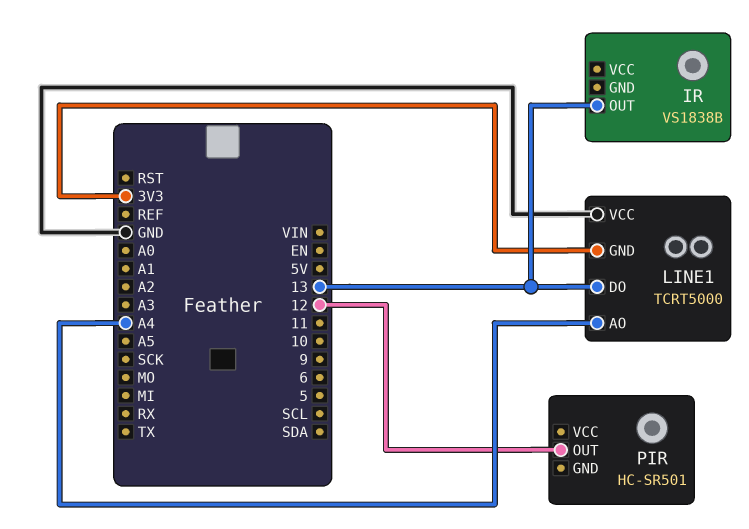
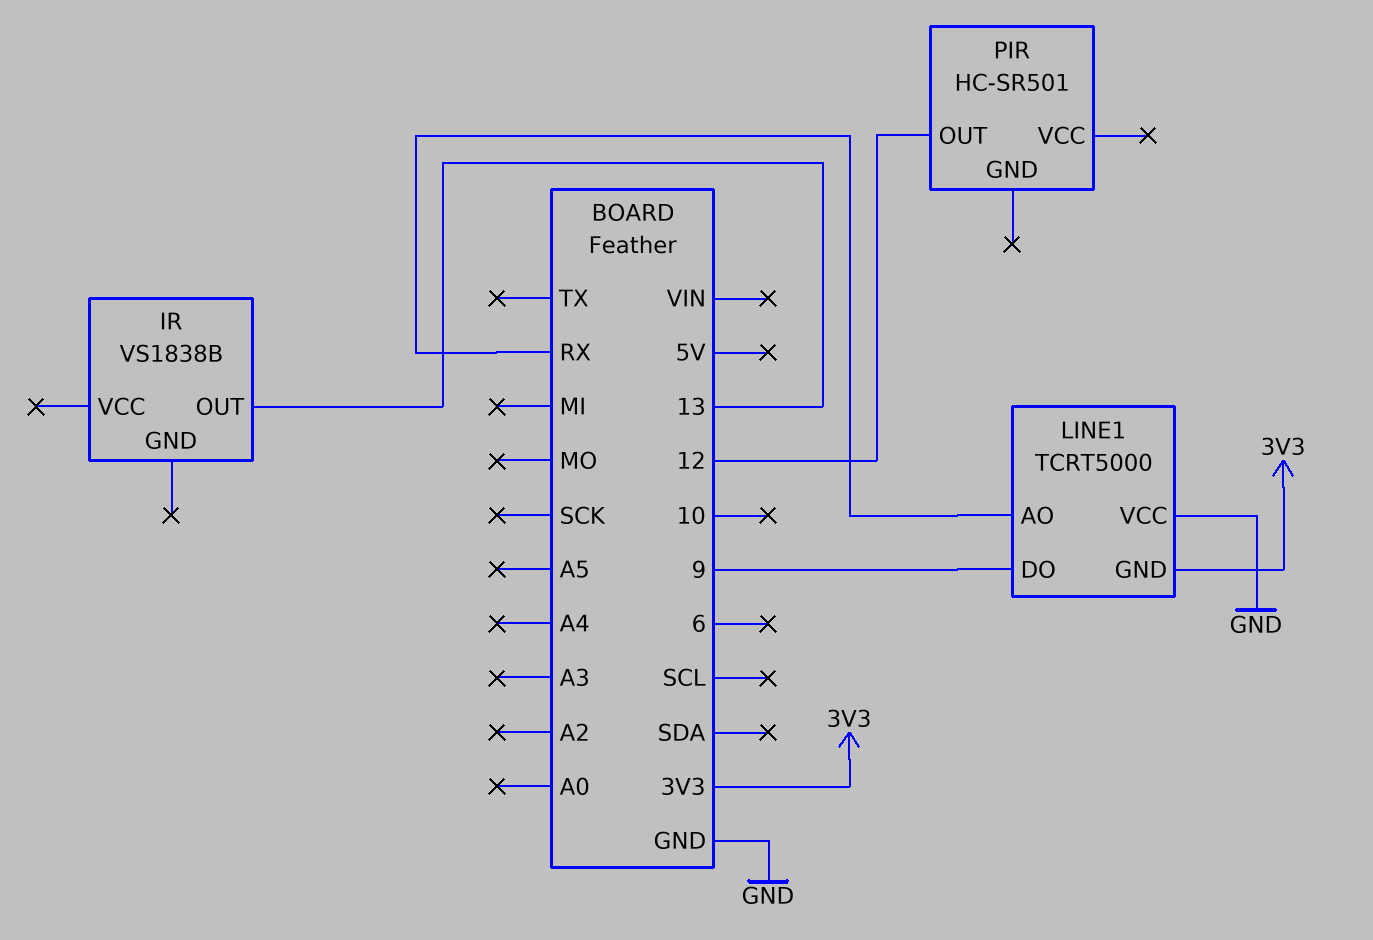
LINE1 pin AO: A4 -> RX
LINE1 pin DO: 13 -> 9

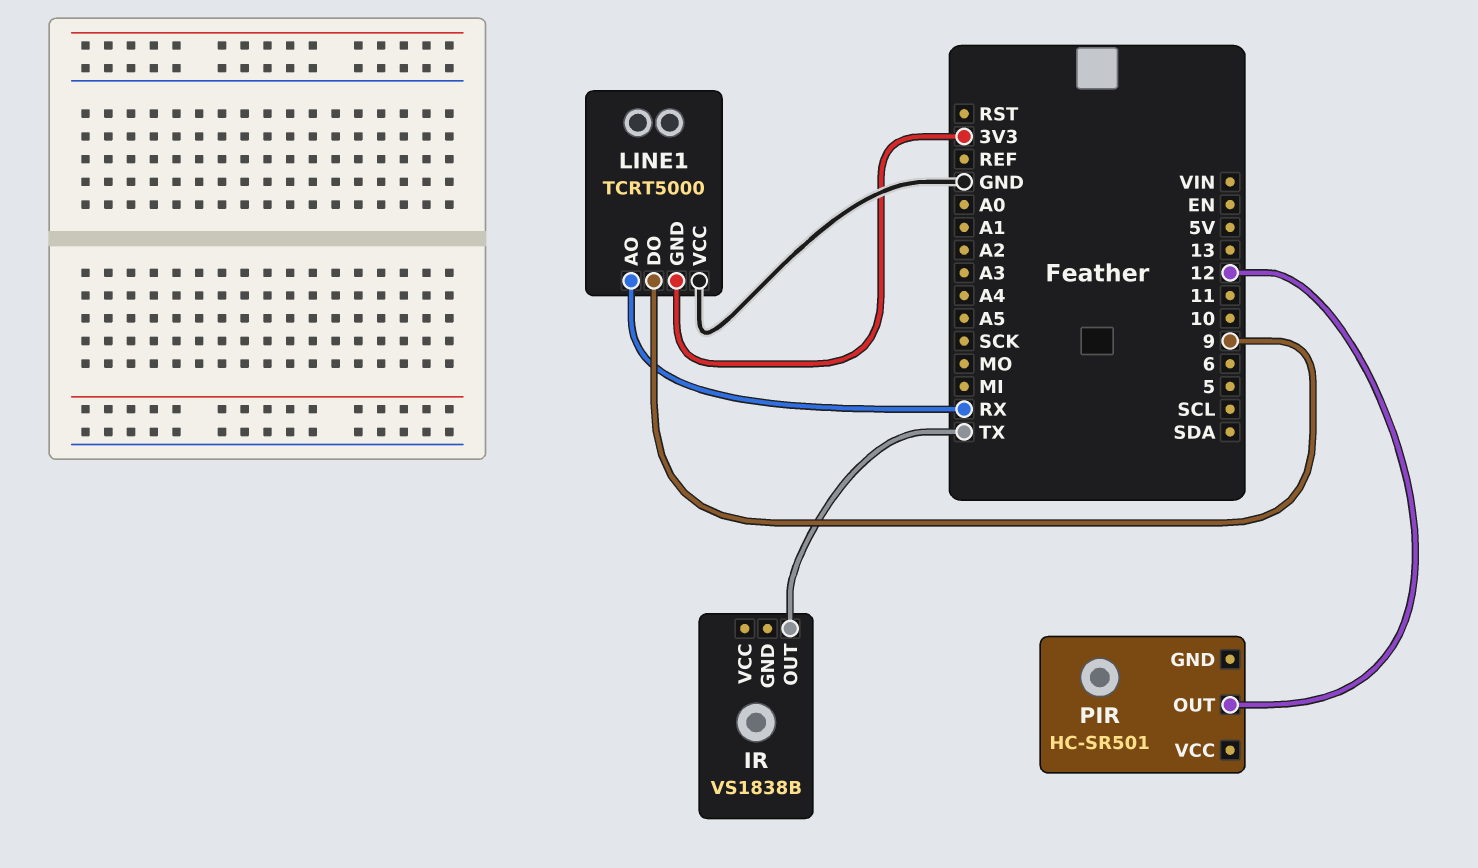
IR pin OUT: 13 -> TX

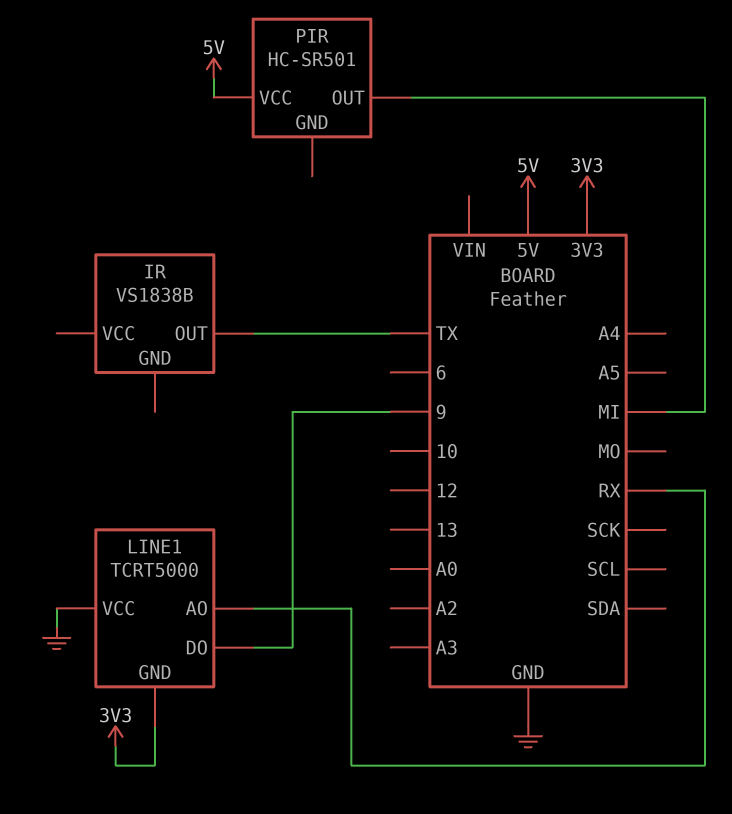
PIR pin OUT: 12 -> MI
PIR pin VCC: none -> 5V

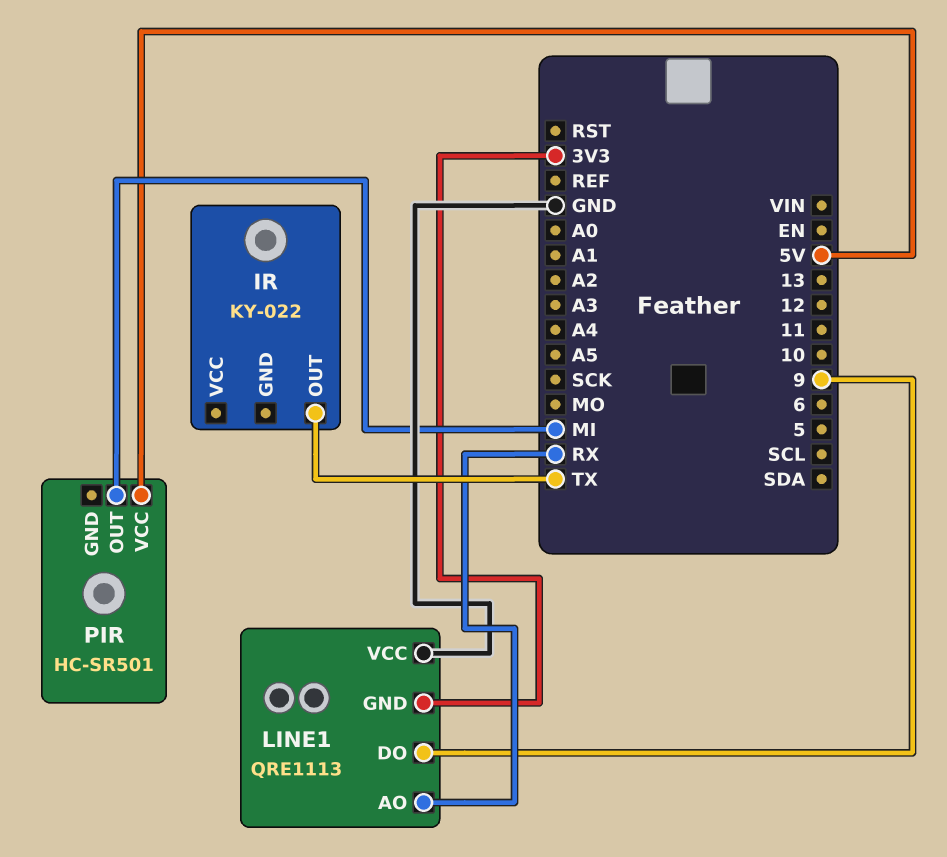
IR: VS1838B -> KY-022
LINE1: TCRT5000 -> QRE1113

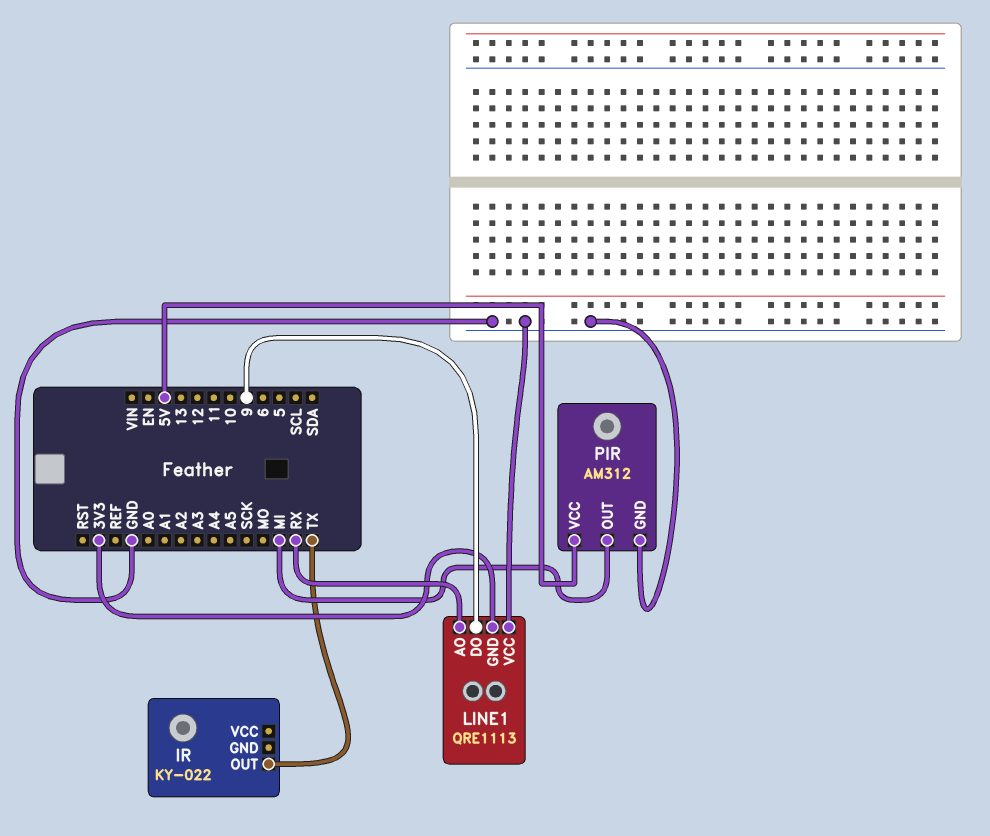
PIR: HC-SR501 -> AM312
PIR pin GND: none -> GND

